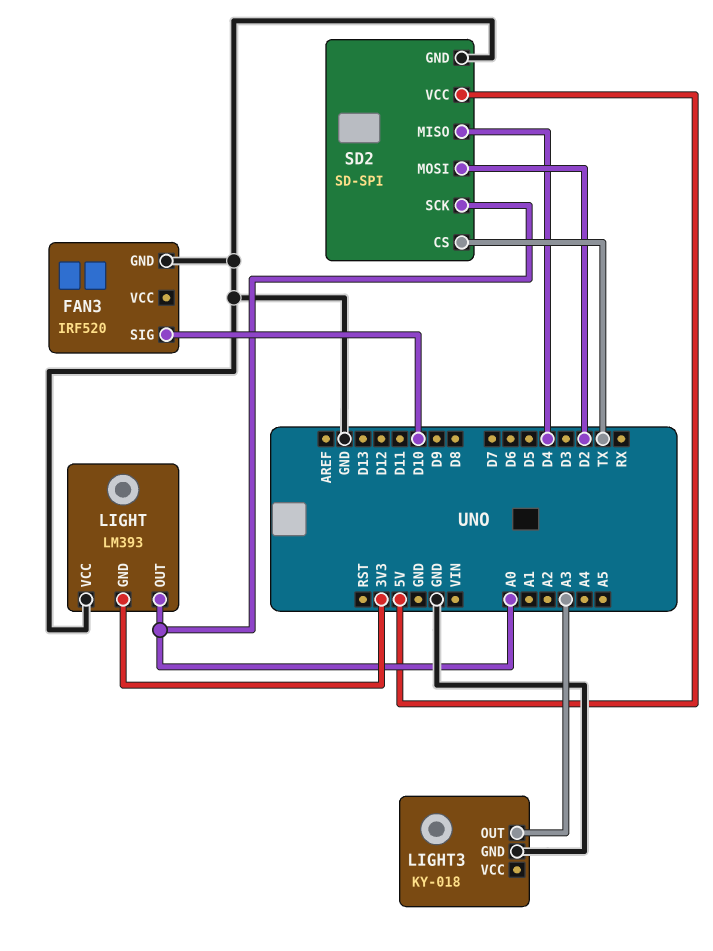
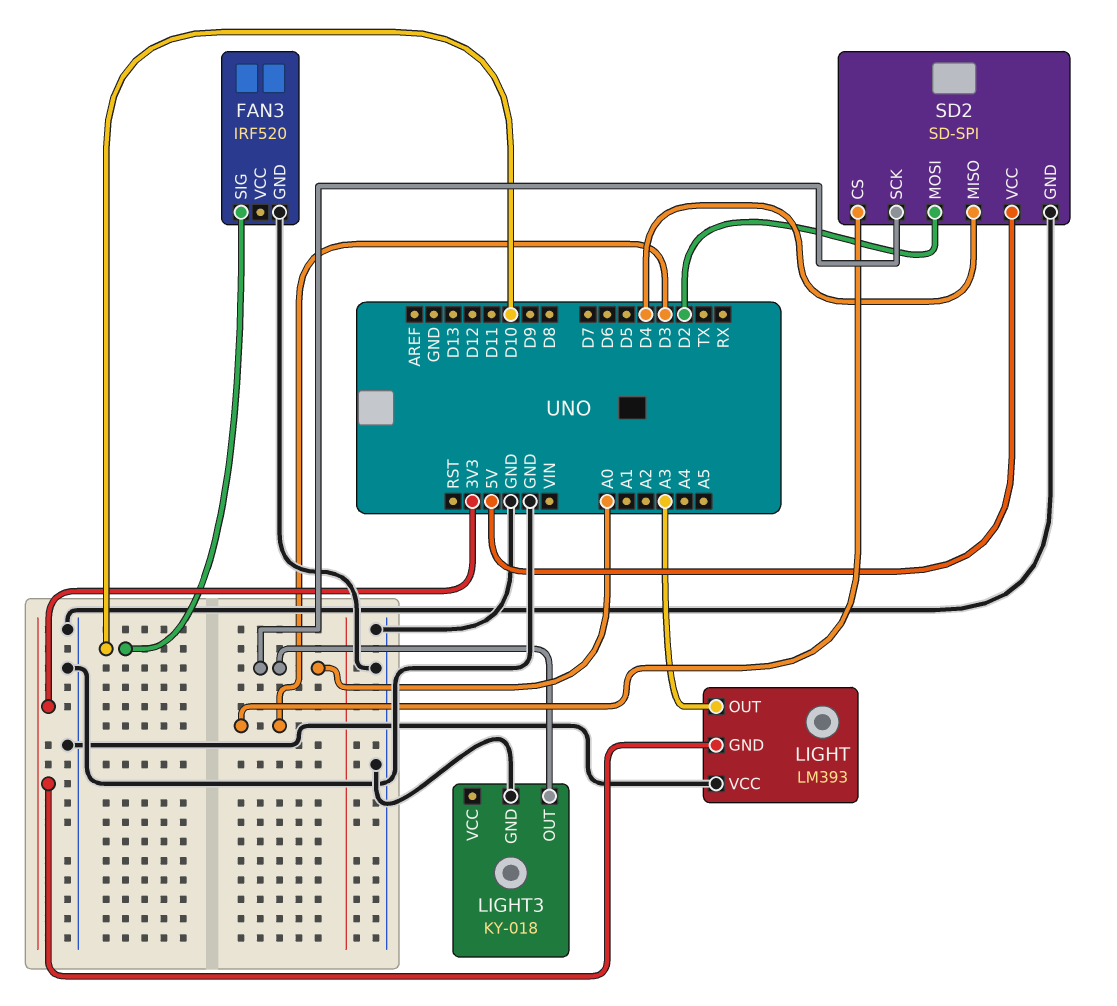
LIGHT pin OUT: A0 -> A3
LIGHT3 pin OUT: A3 -> A0
SD2 pin CS: TX -> D3

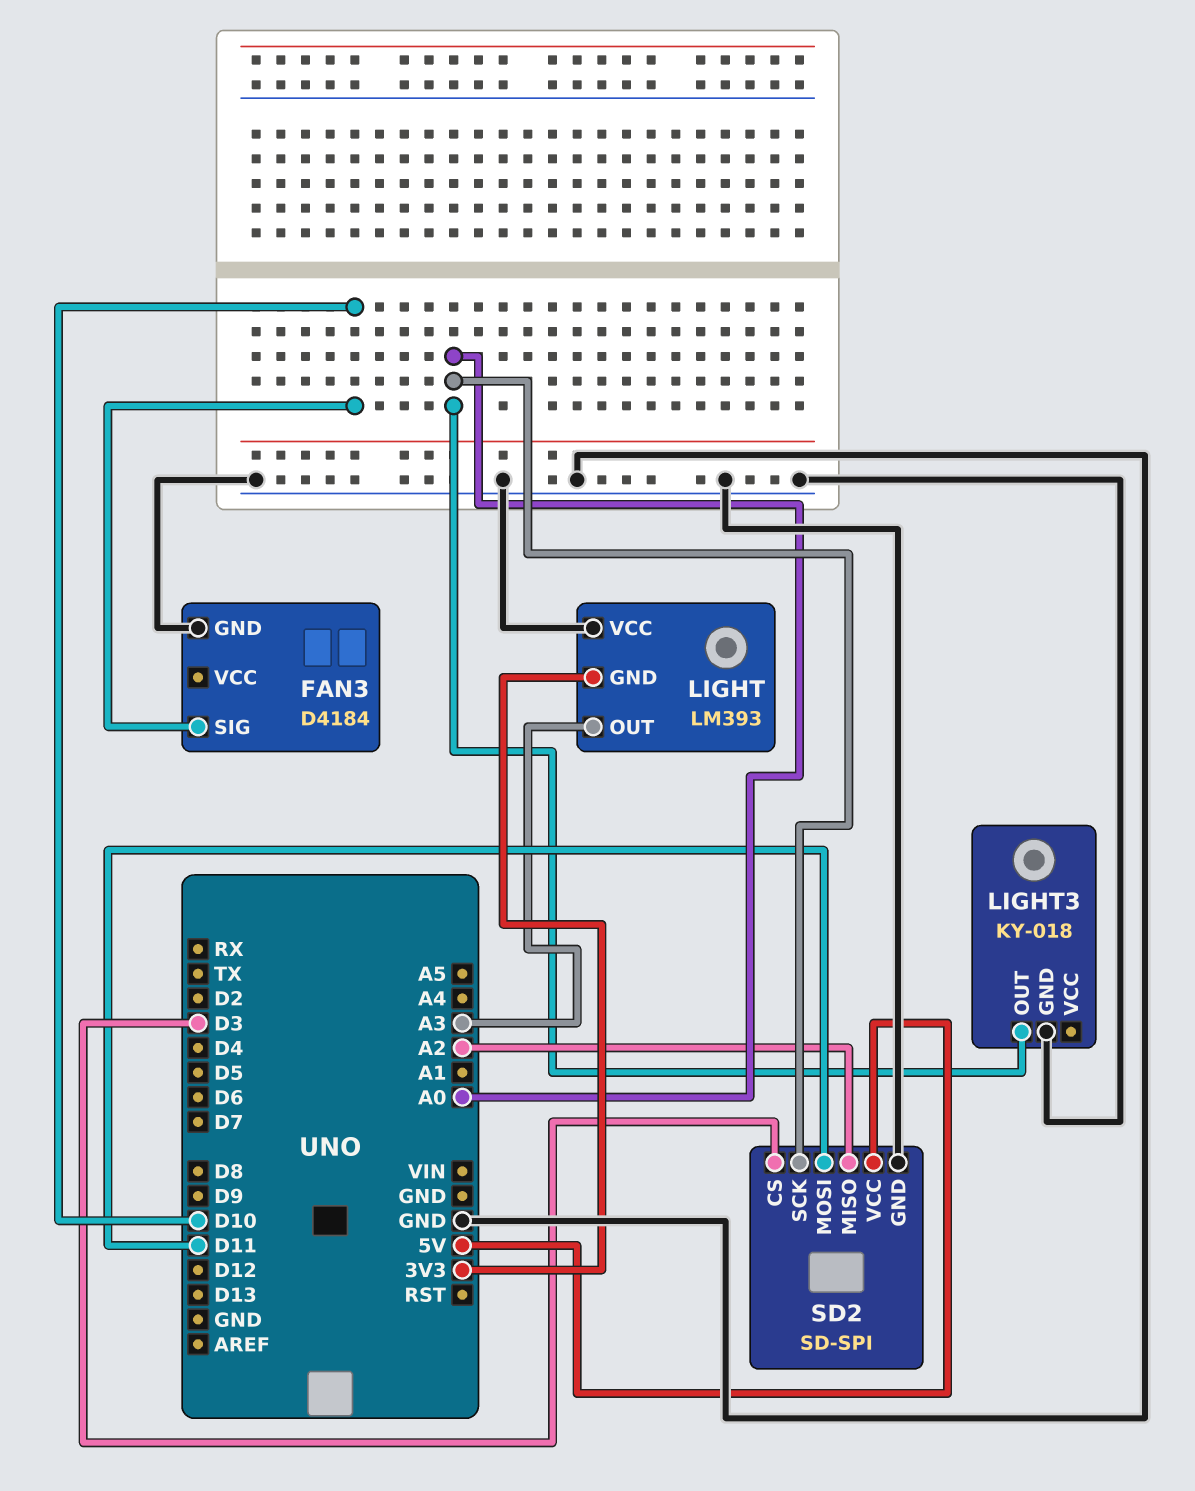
FAN3: IRF520 -> D4184
SD2 pin MISO: D4 -> A2
SD2 pin MOSI: D2 -> D11

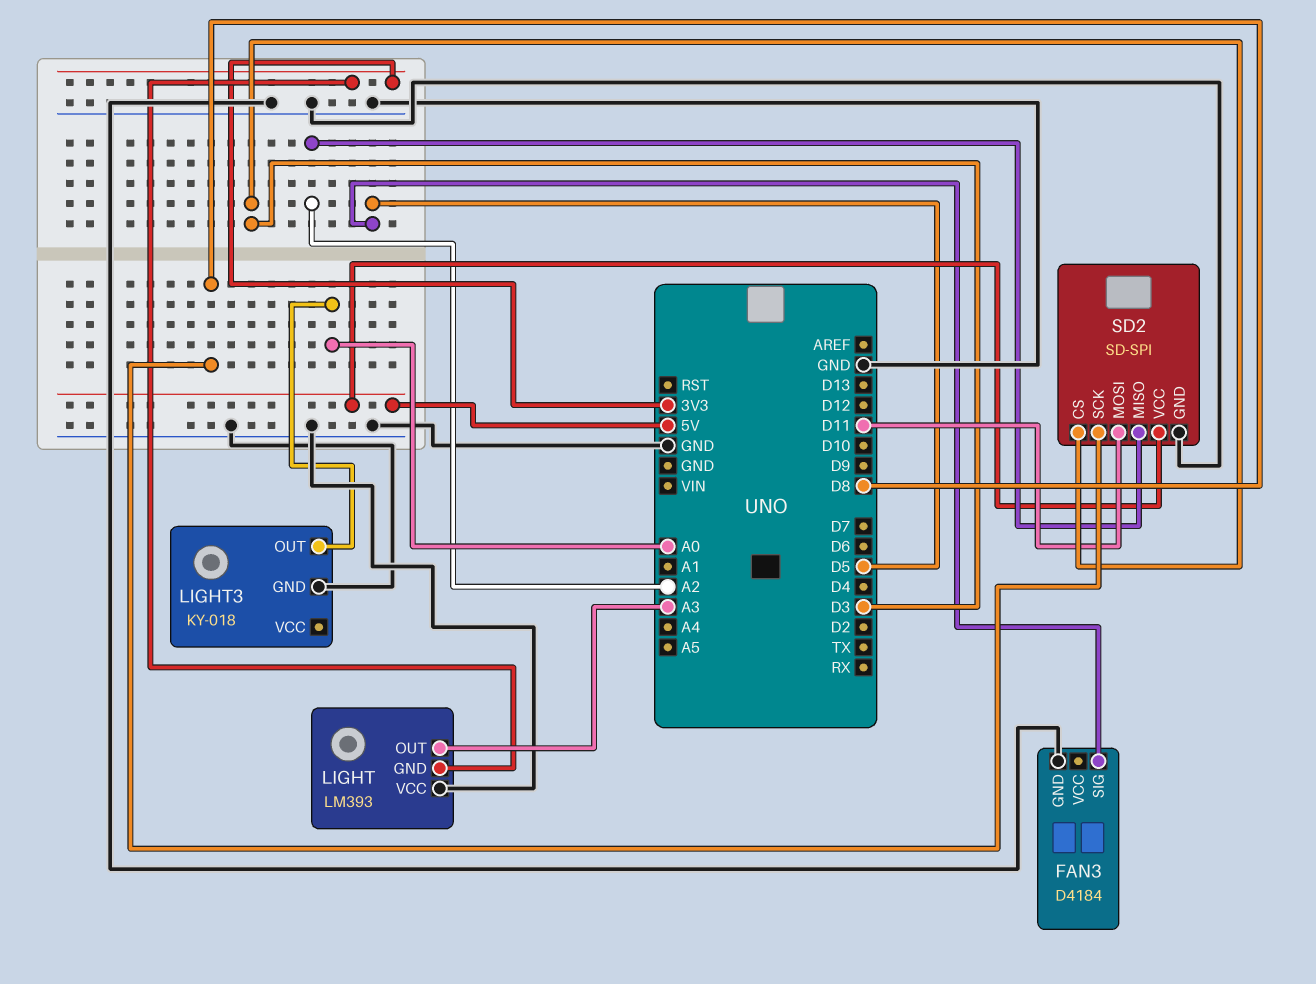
FAN3 pin SIG: D10 -> D5
SD2 pin SCK: A0 -> D8

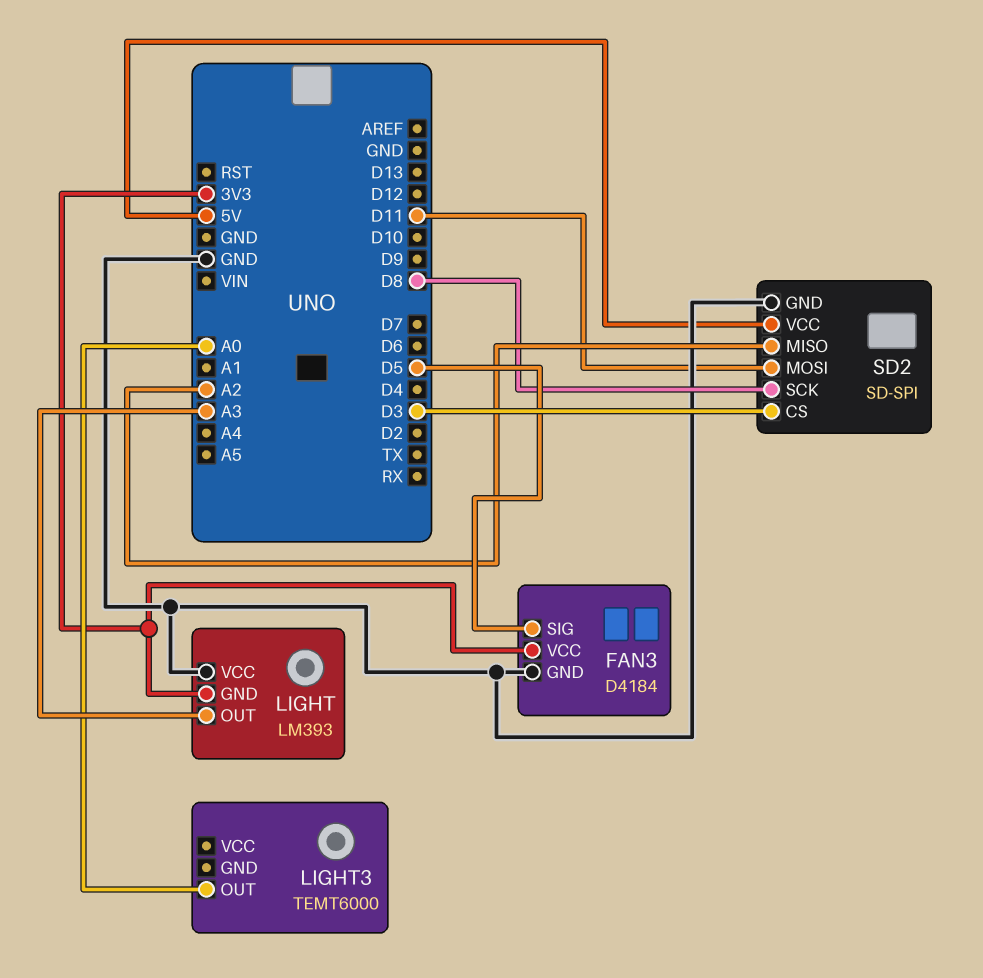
FAN3 pin VCC: none -> 3V3
LIGHT3: KY-018 -> TEMT6000
LIGHT3 pin GND: GND -> none

